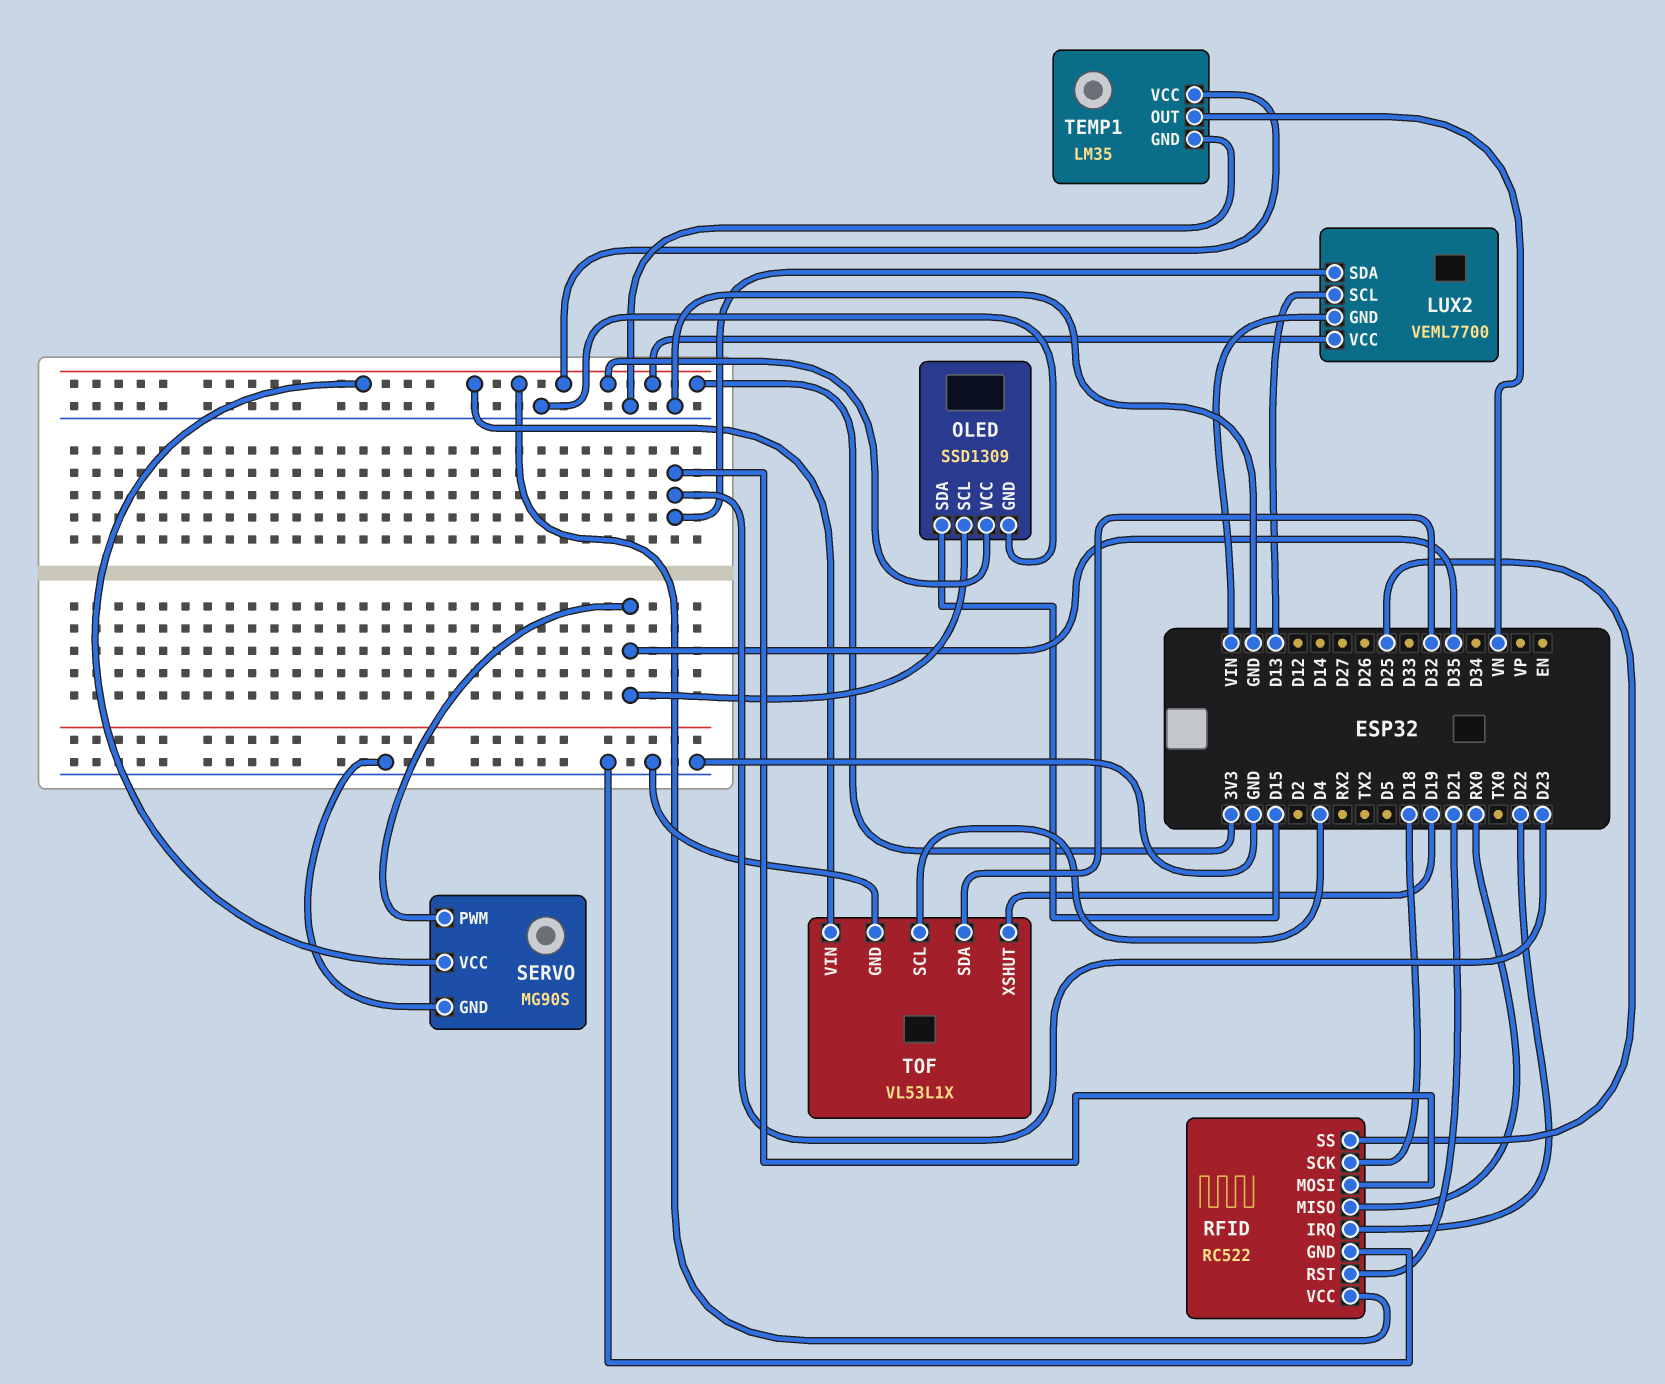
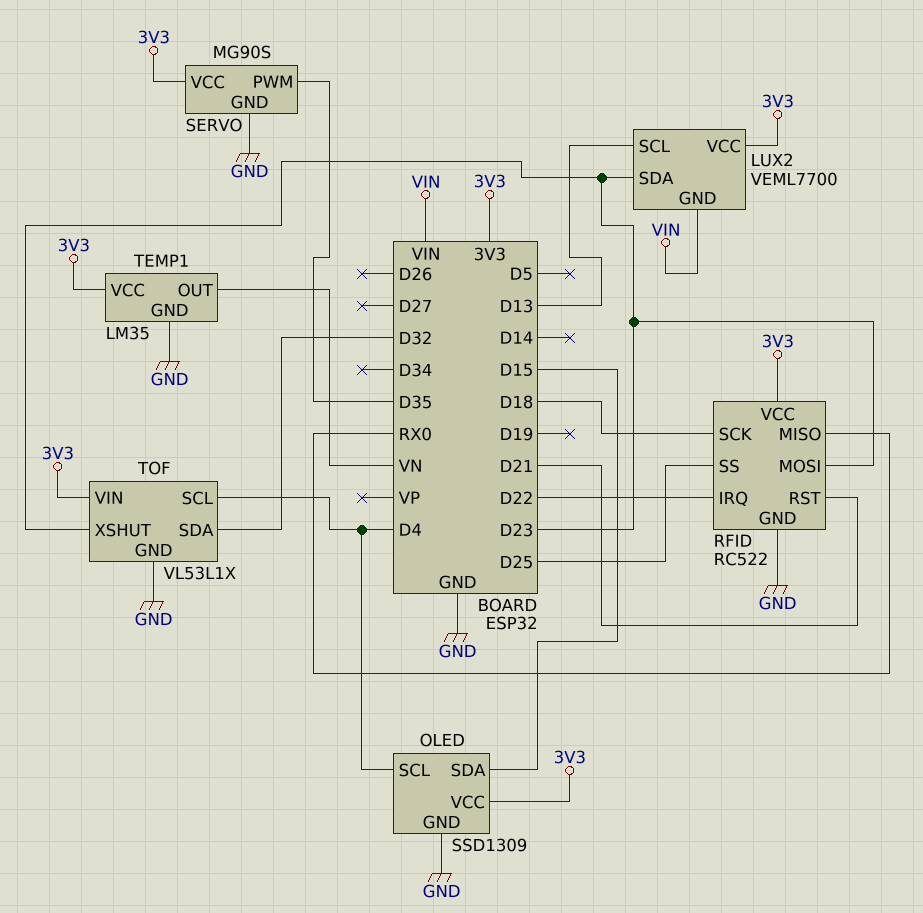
OLED pin SCL: D35 -> D4
TOF pin XSHUT: D19 -> D23

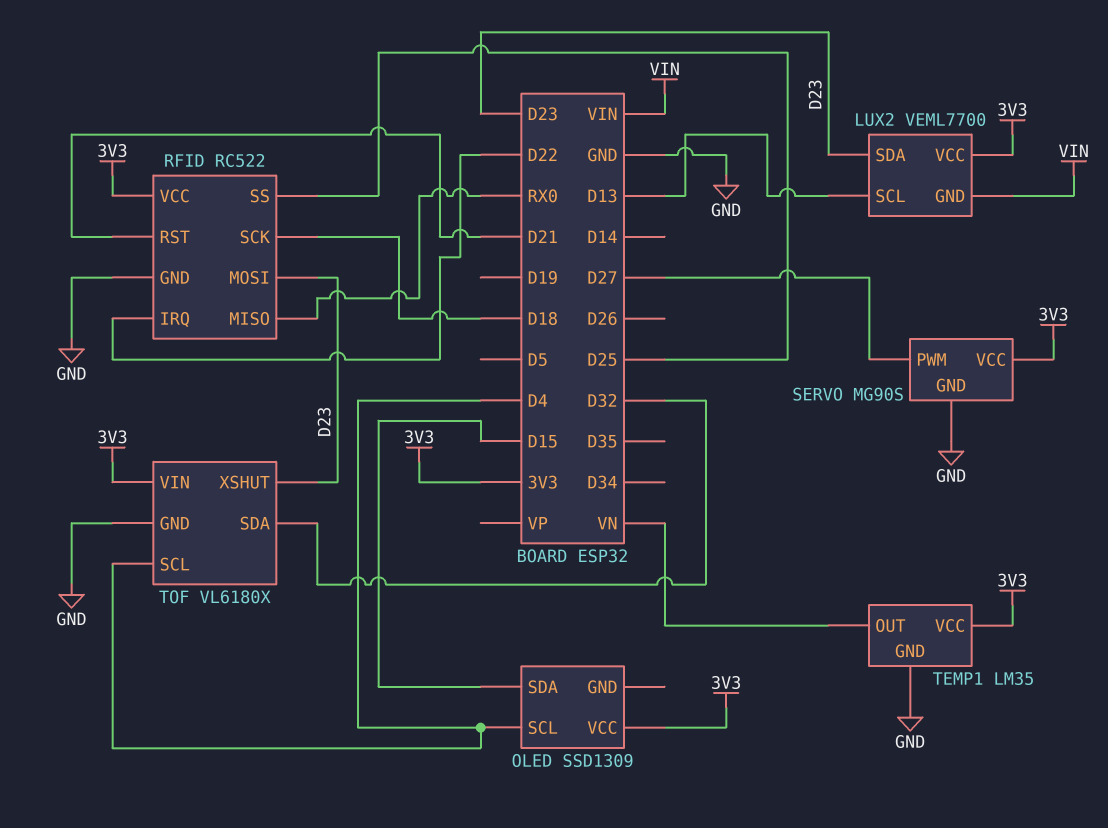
OLED pin GND: GND -> none
SERVO pin PWM: D35 -> D27
TOF: VL53L1X -> VL6180X

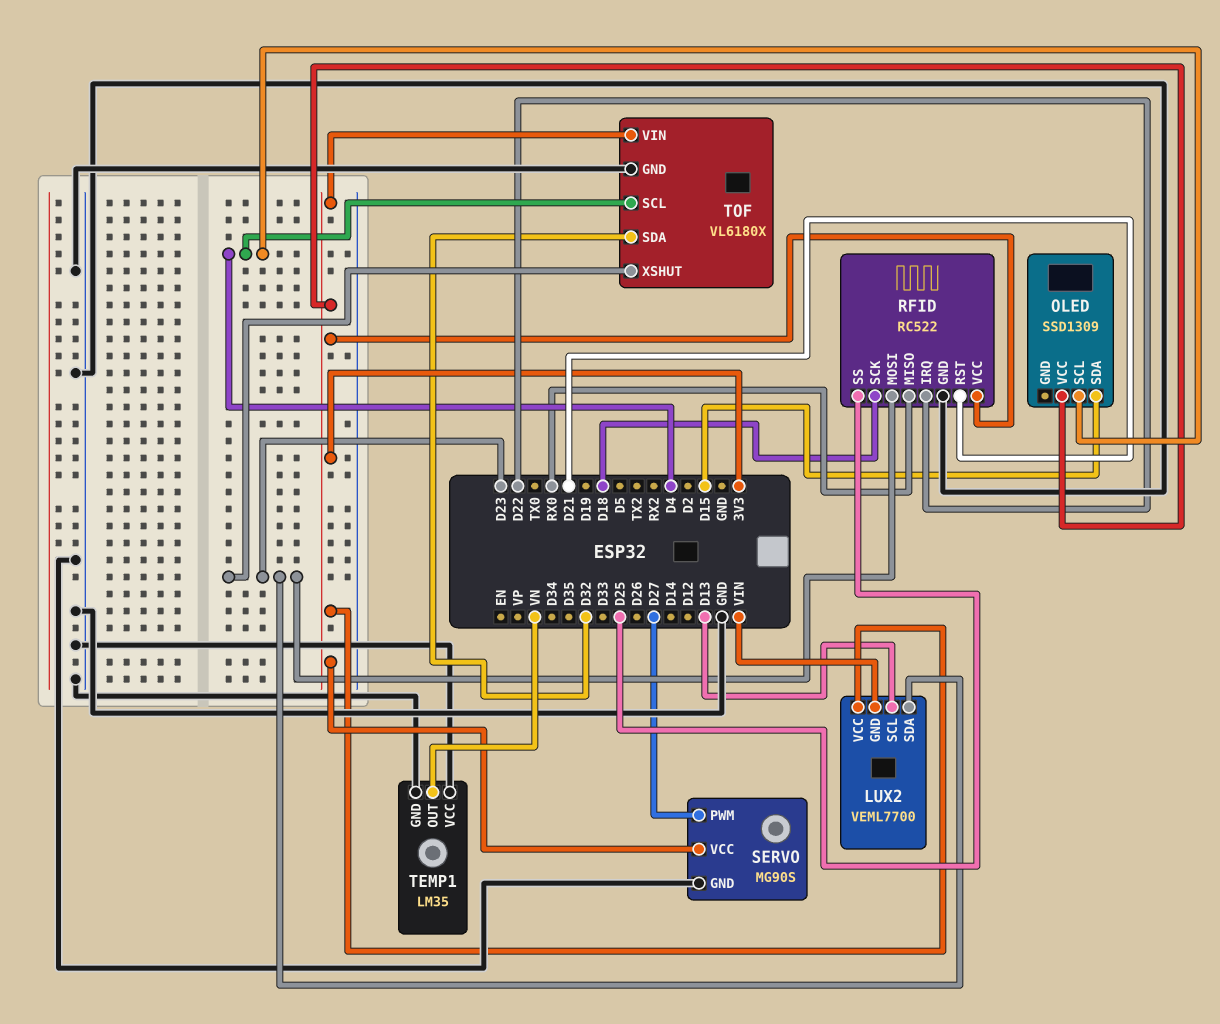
TEMP1 pin VCC: 3V3 -> GND

